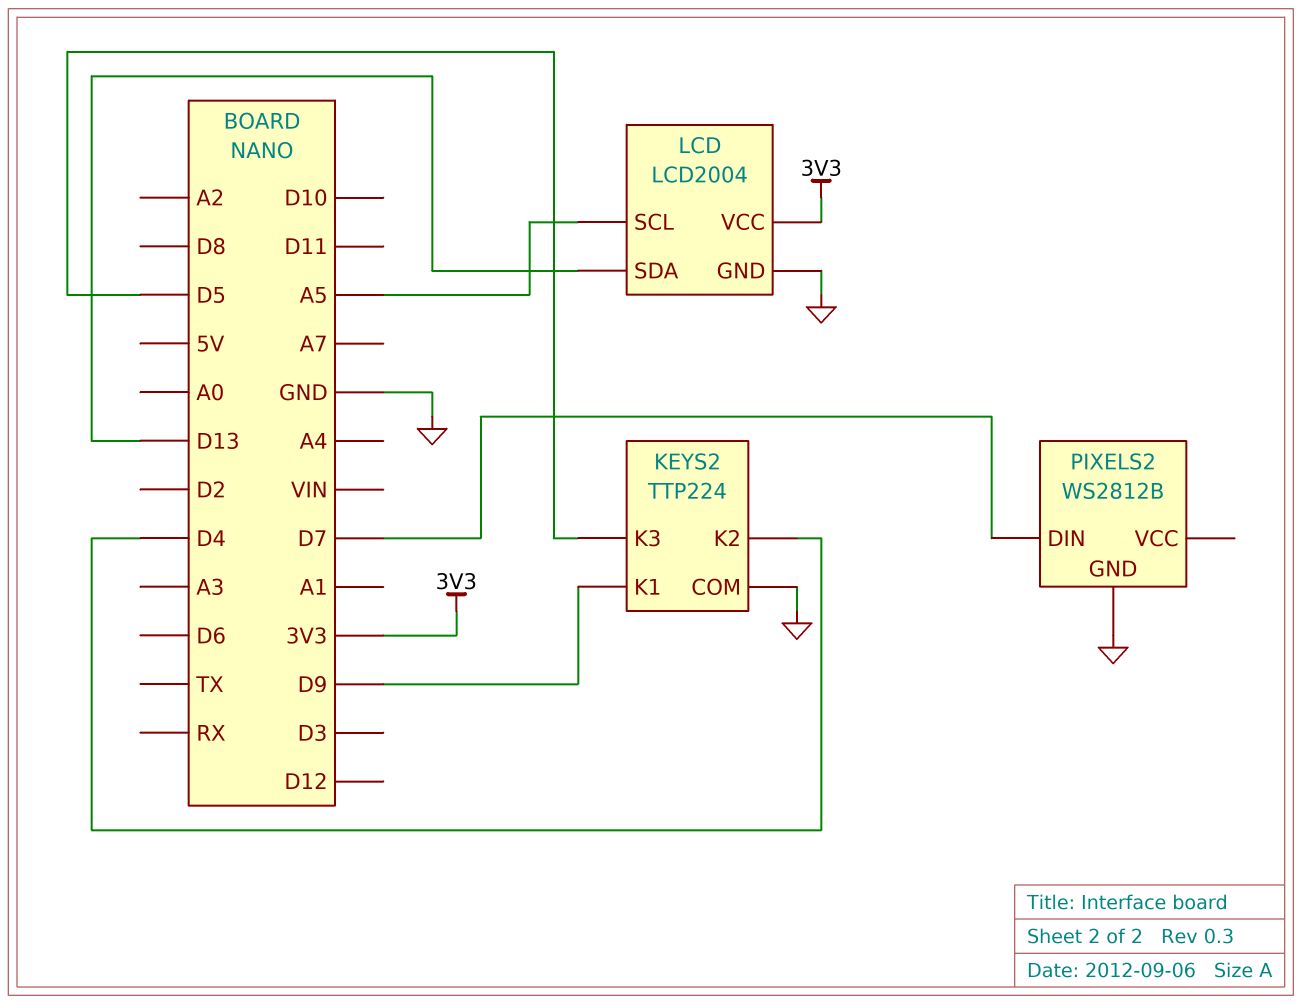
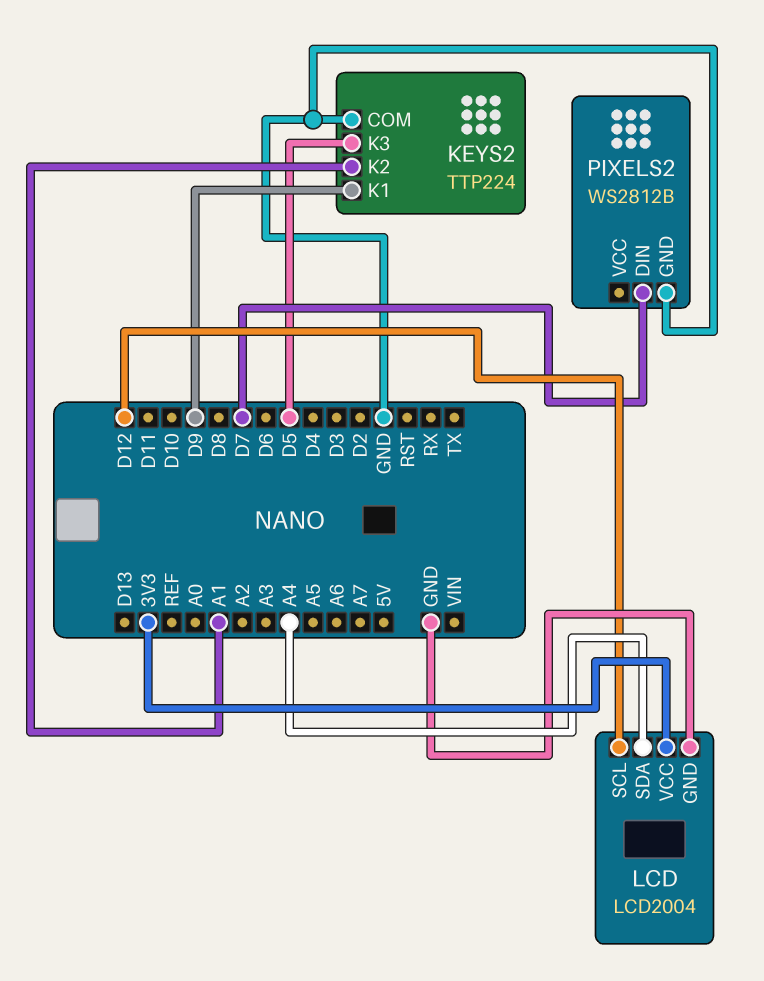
KEYS2 pin K2: D4 -> A1
LCD pin SCL: A5 -> D12
LCD pin SDA: D13 -> A4

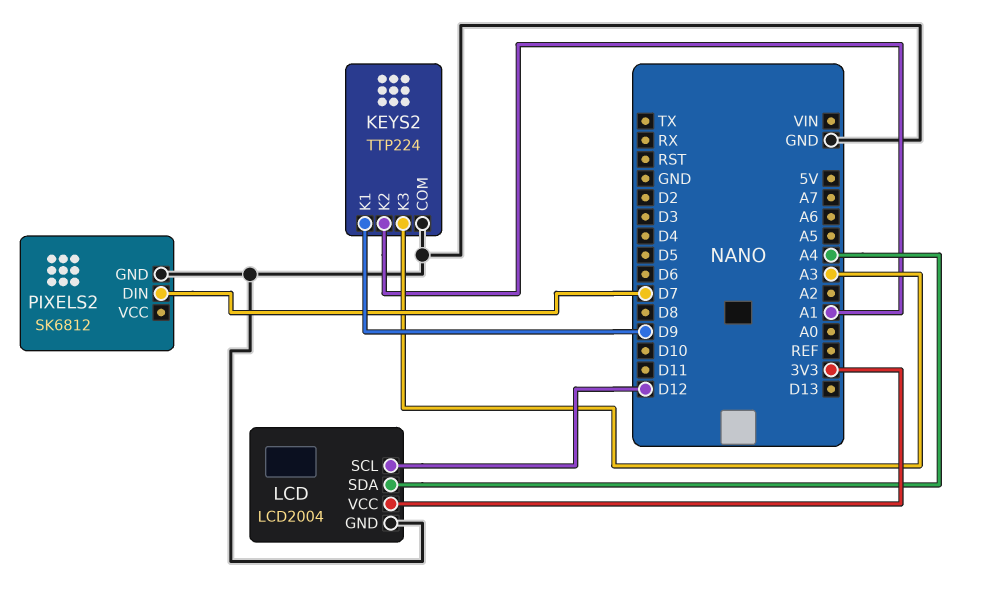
KEYS2 pin K3: D5 -> A3
PIXELS2: WS2812B -> SK6812

